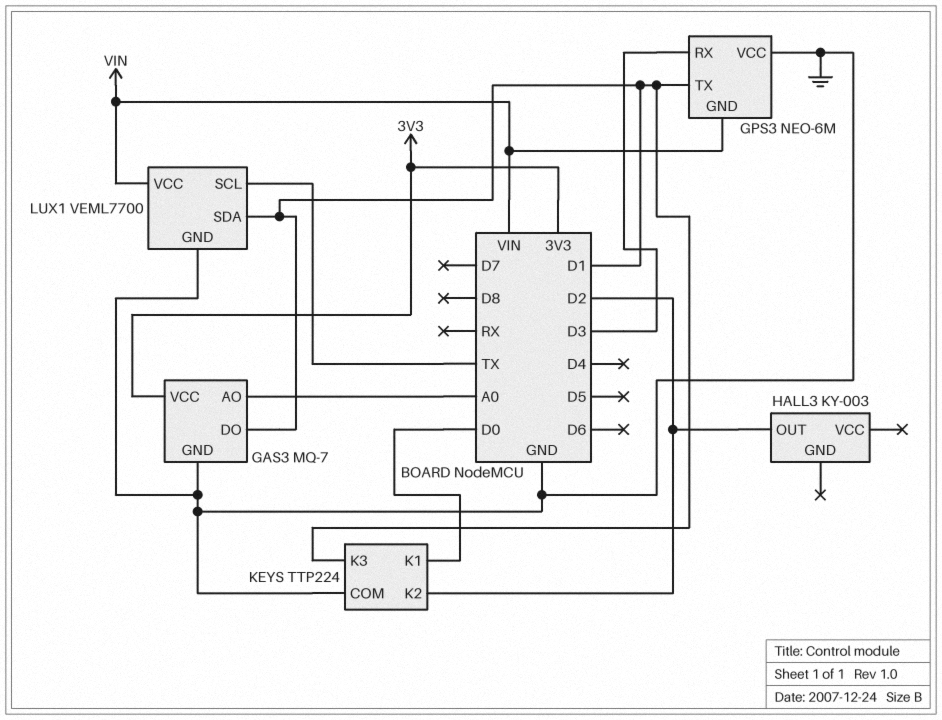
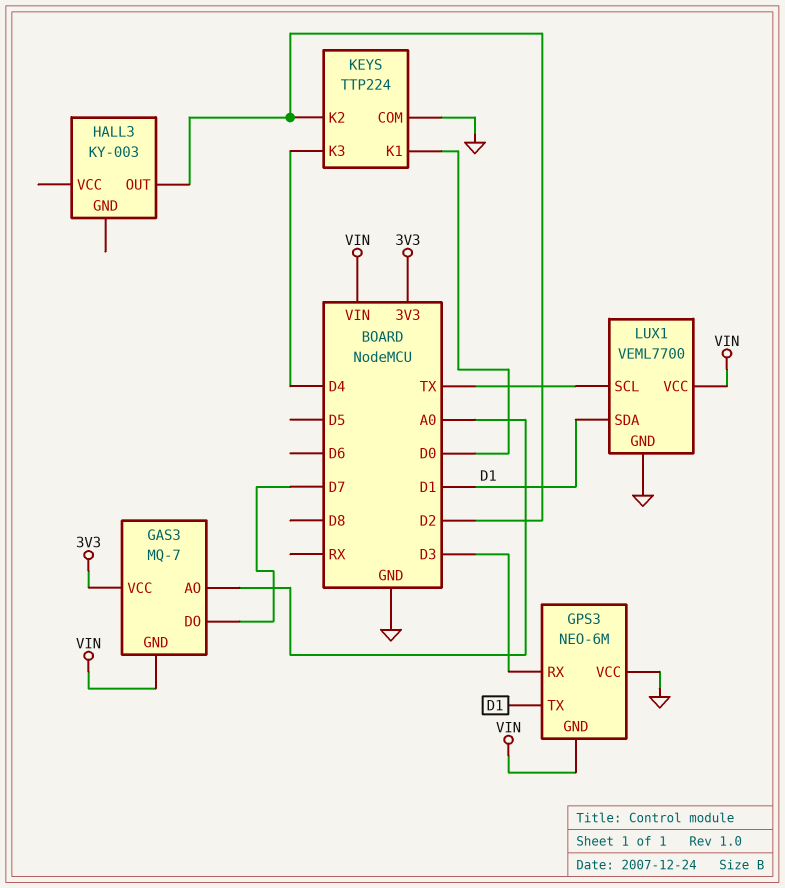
GAS3 pin DO: D1 -> D7
GAS3 pin GND: GND -> VIN
KEYS pin K3: D1 -> D4

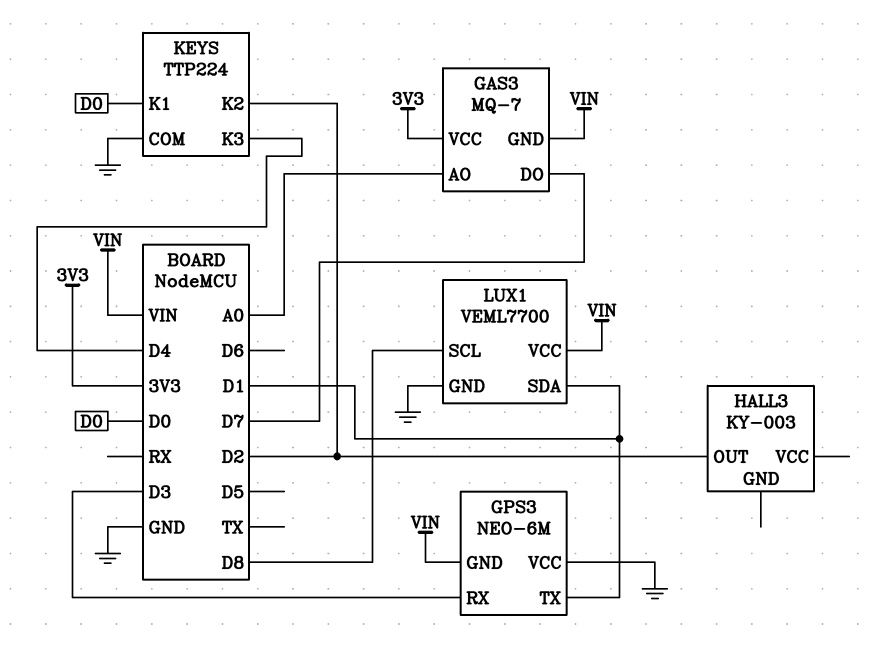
LUX1 pin SCL: TX -> D8

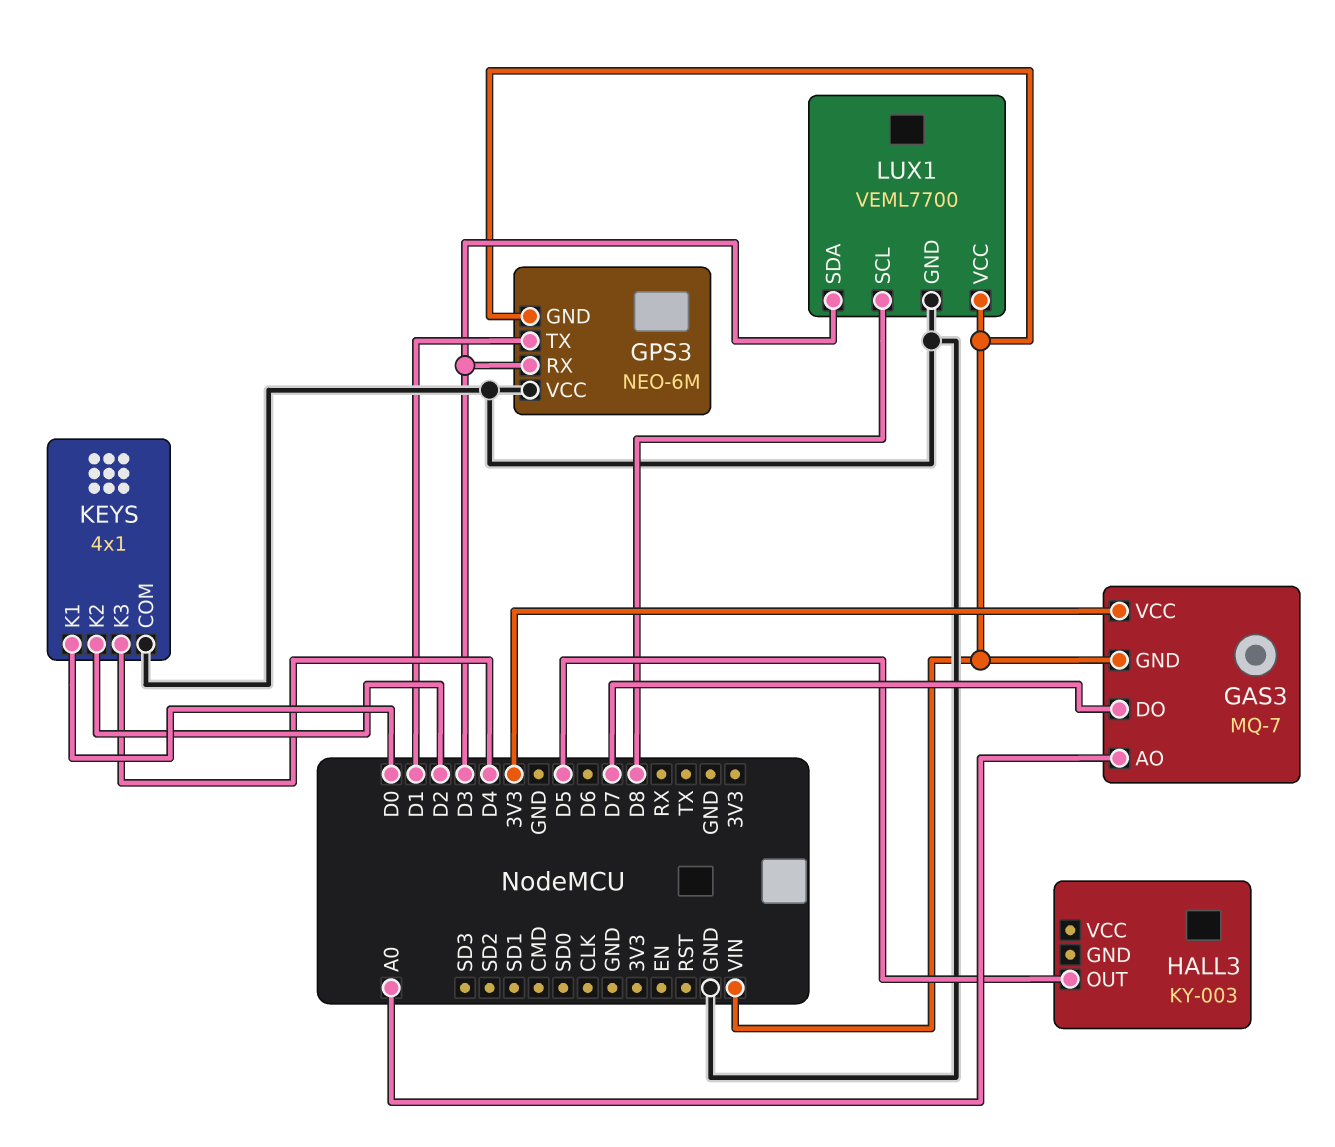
HALL3 pin OUT: D2 -> D5
KEYS: TTP224 -> 4x1
LUX1 pin SDA: D1 -> D3

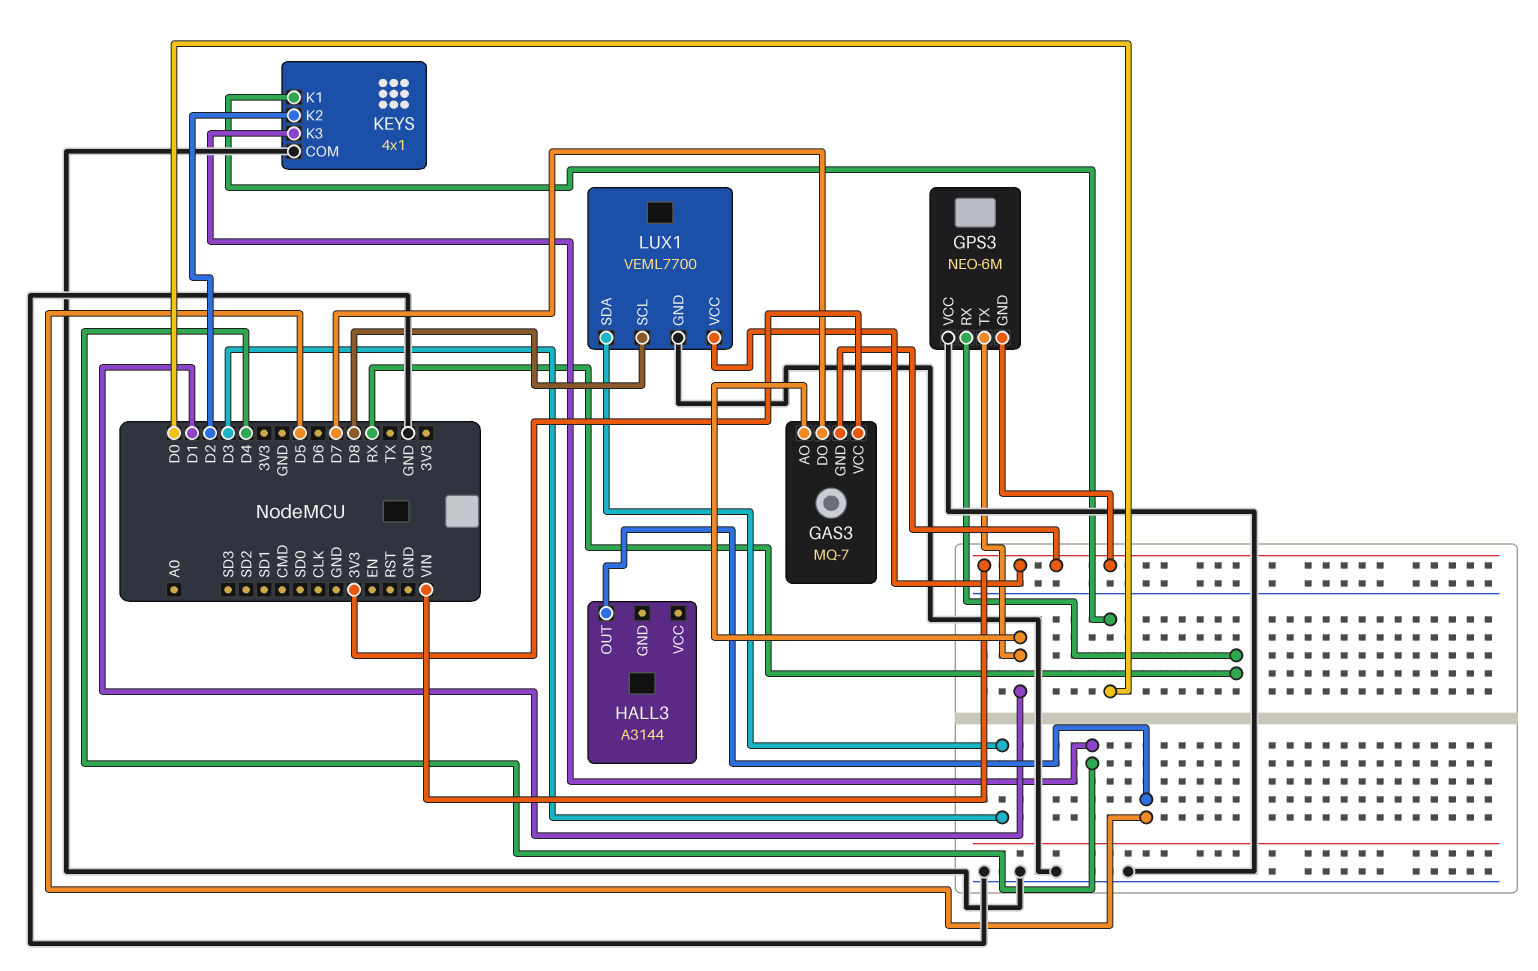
GAS3 pin AO: A0 -> D1
GPS3 pin RX: D3 -> RX
HALL3: KY-003 -> A3144

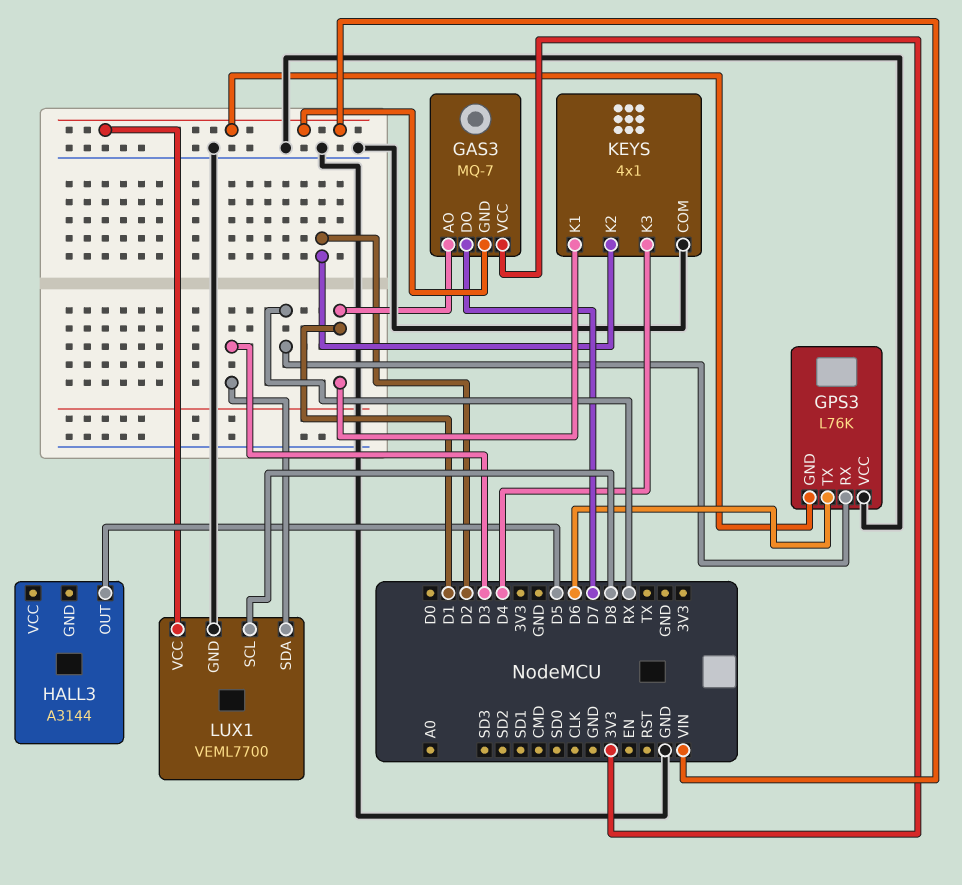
GPS3: NEO-6M -> L76K
GPS3 pin TX: D1 -> D6
KEYS pin K1: D0 -> D1

